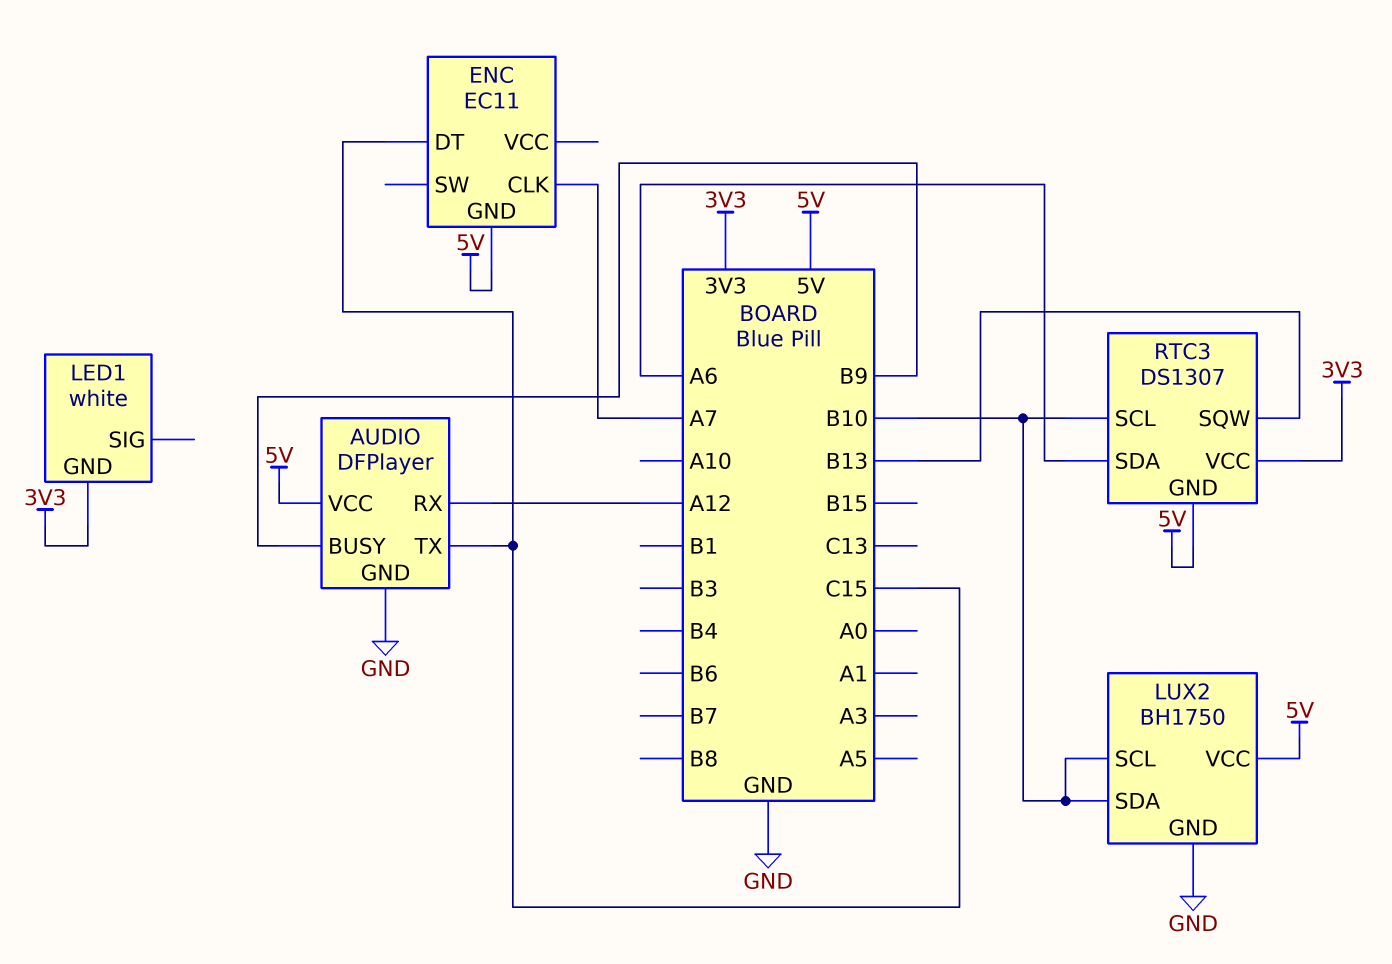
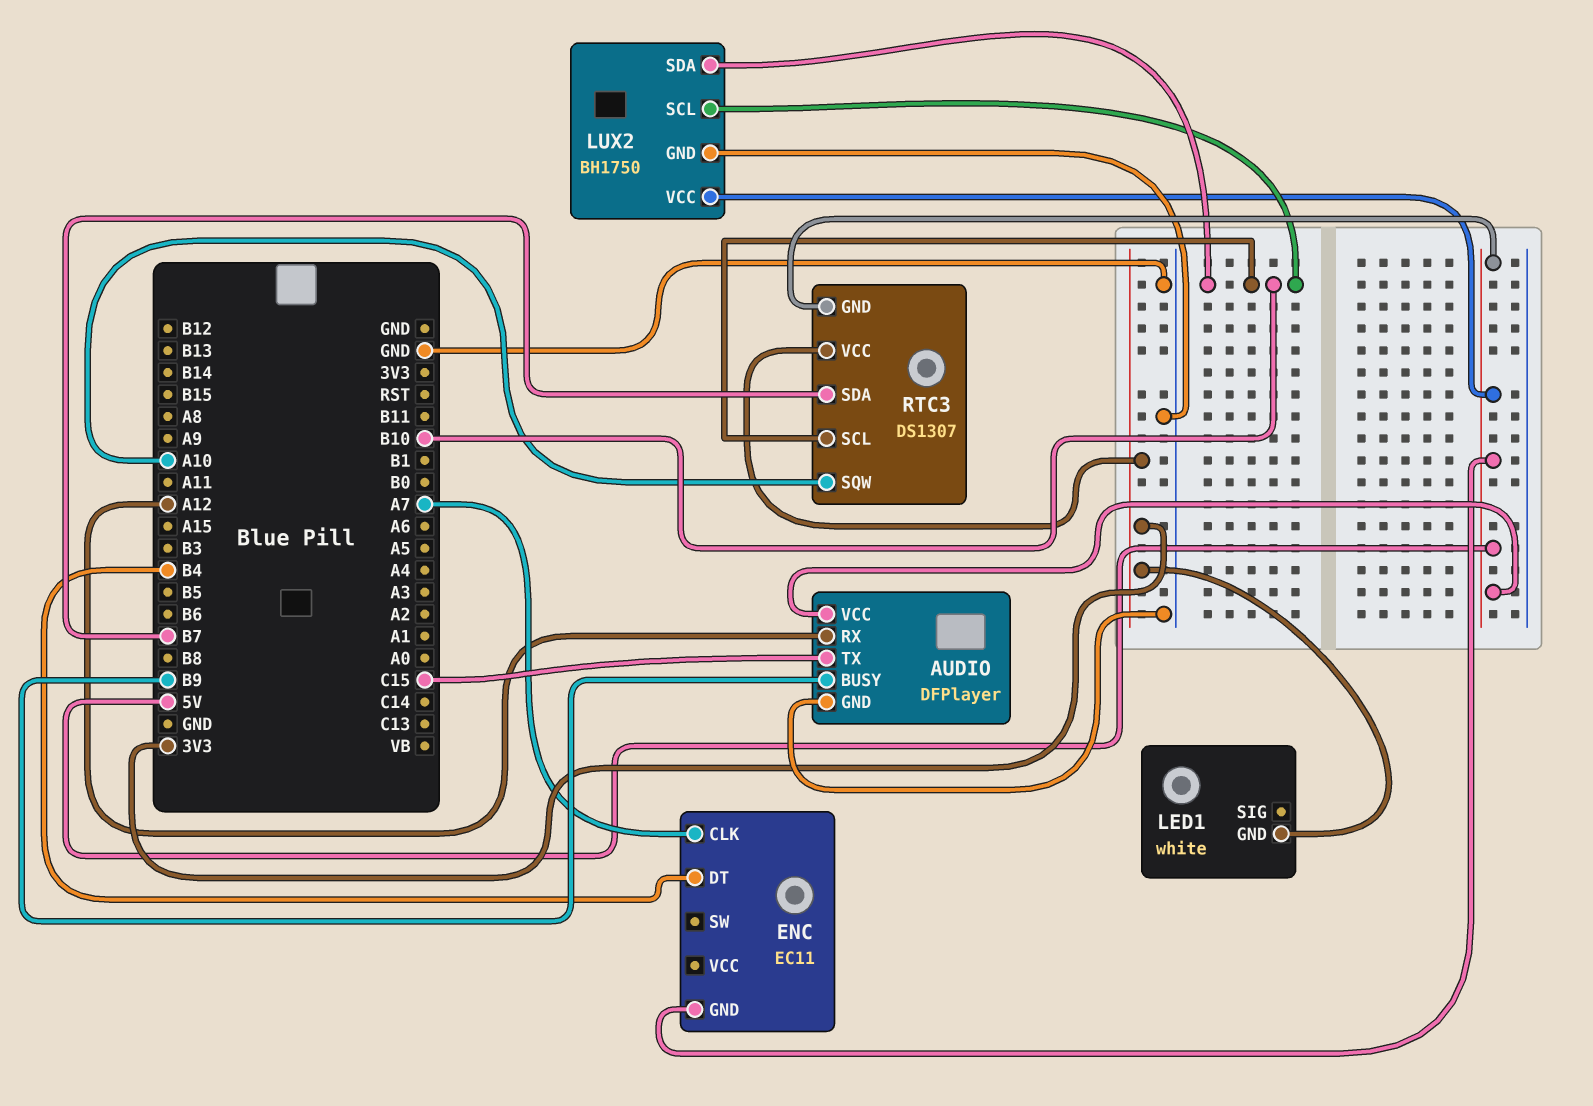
ENC pin DT: C15 -> B4
RTC3 pin SDA: A6 -> B7
RTC3 pin SQW: B13 -> A10

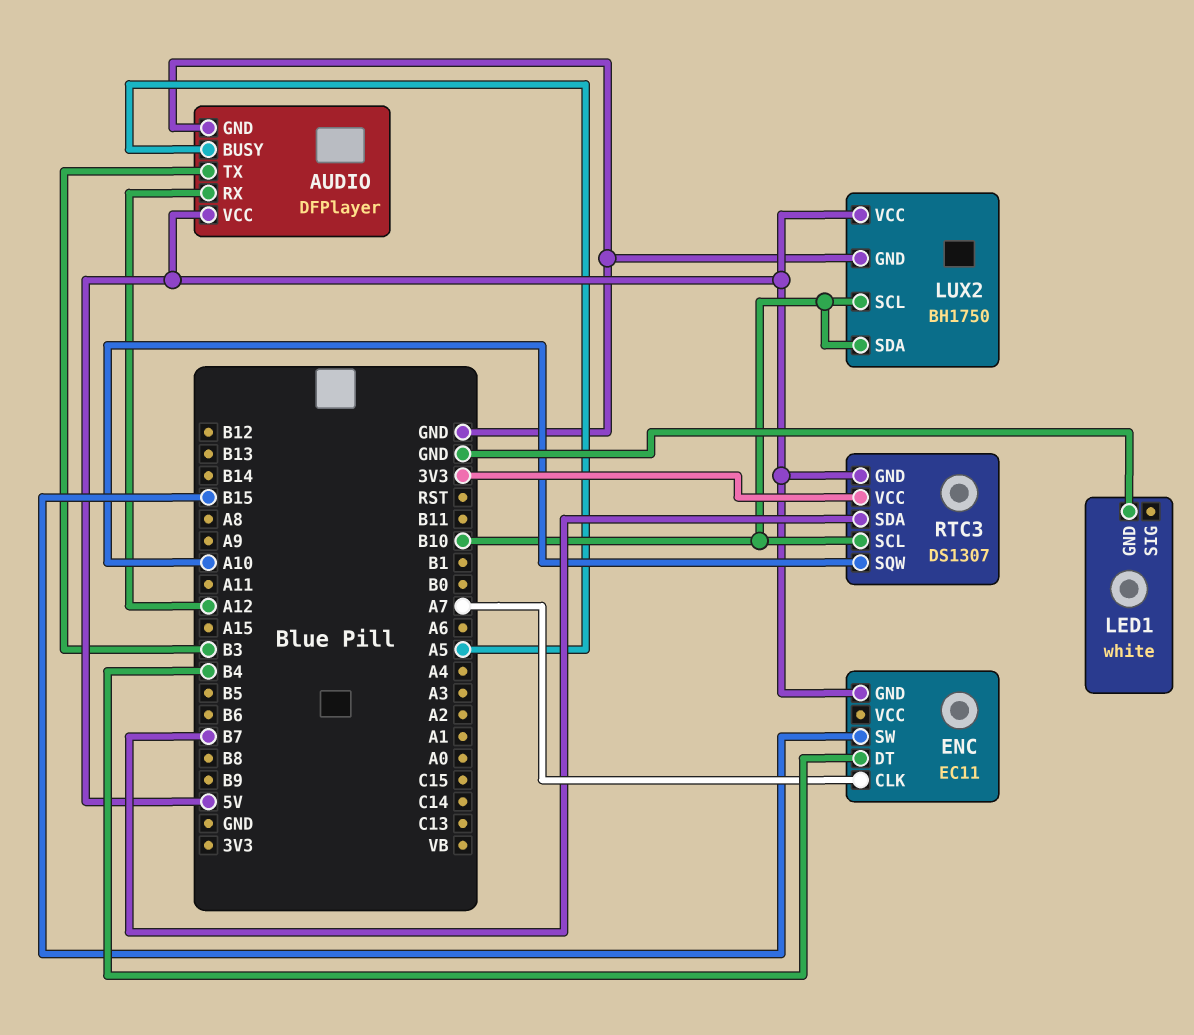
AUDIO pin BUSY: B9 -> A5
AUDIO pin TX: C15 -> B3
ENC pin SW: none -> B15
LED1 pin GND: 3V3 -> GND

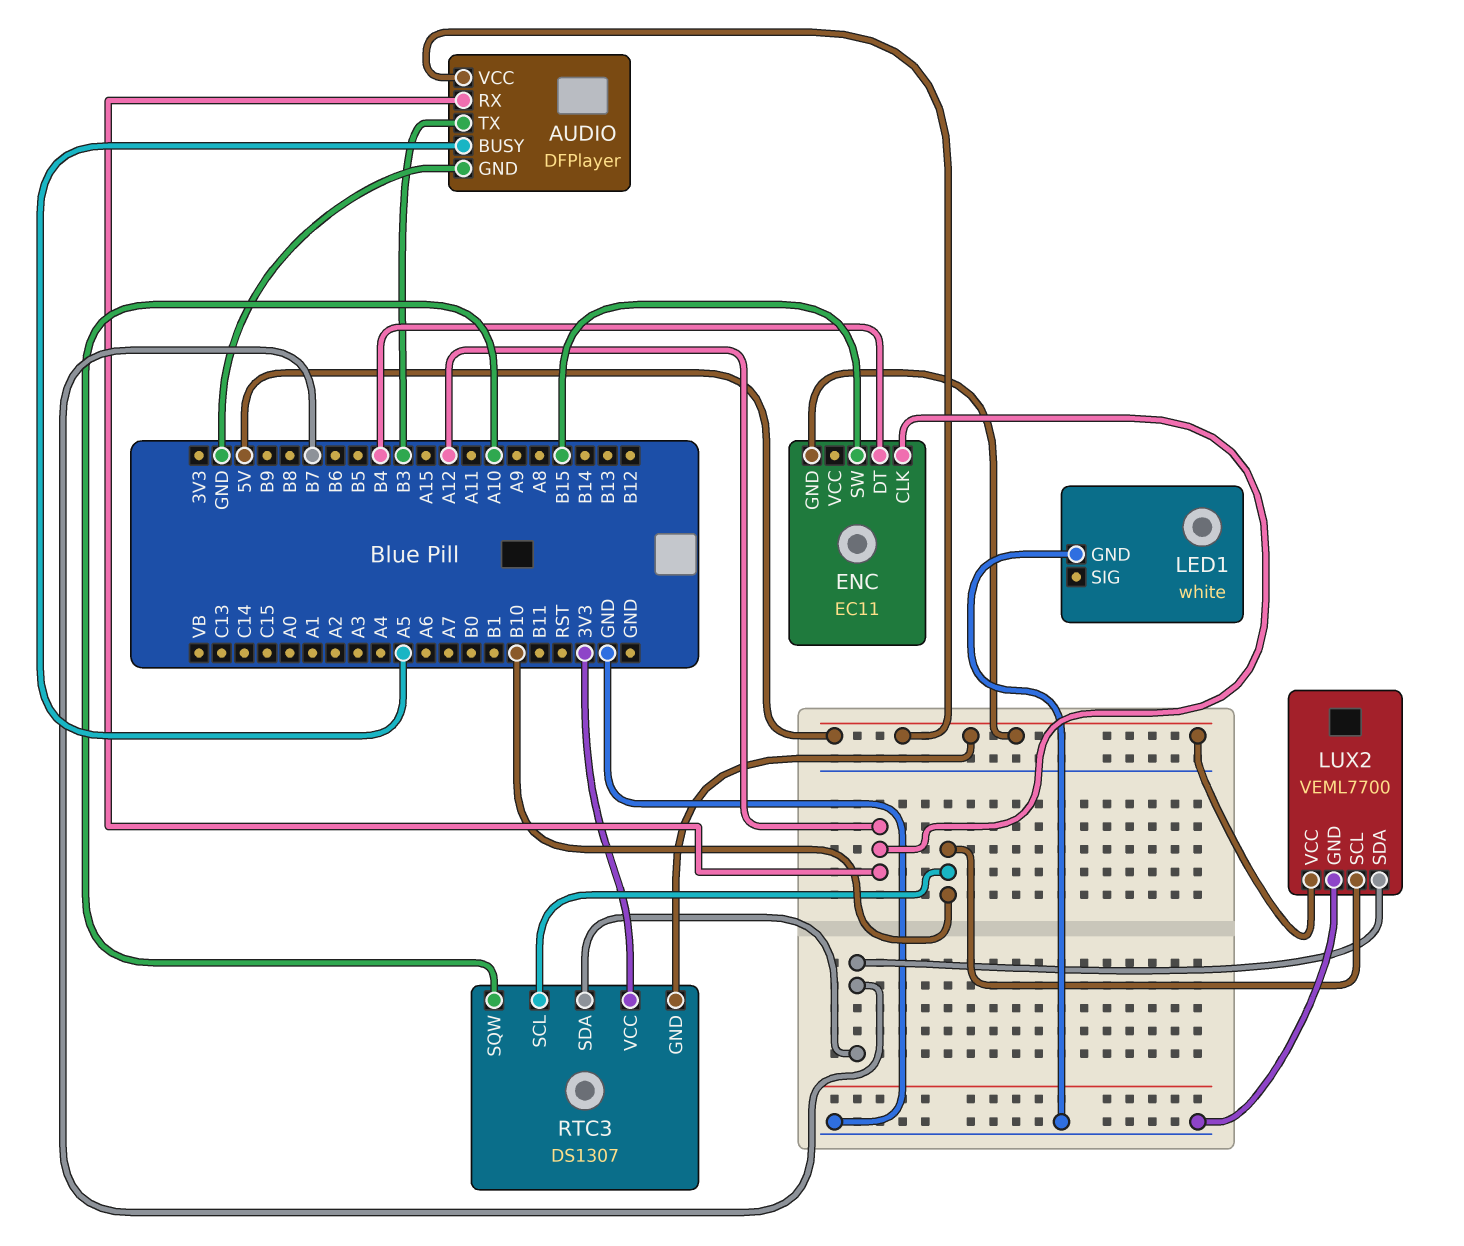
ENC pin CLK: A7 -> A12
LUX2: BH1750 -> VEML7700
LUX2 pin SDA: B10 -> B7

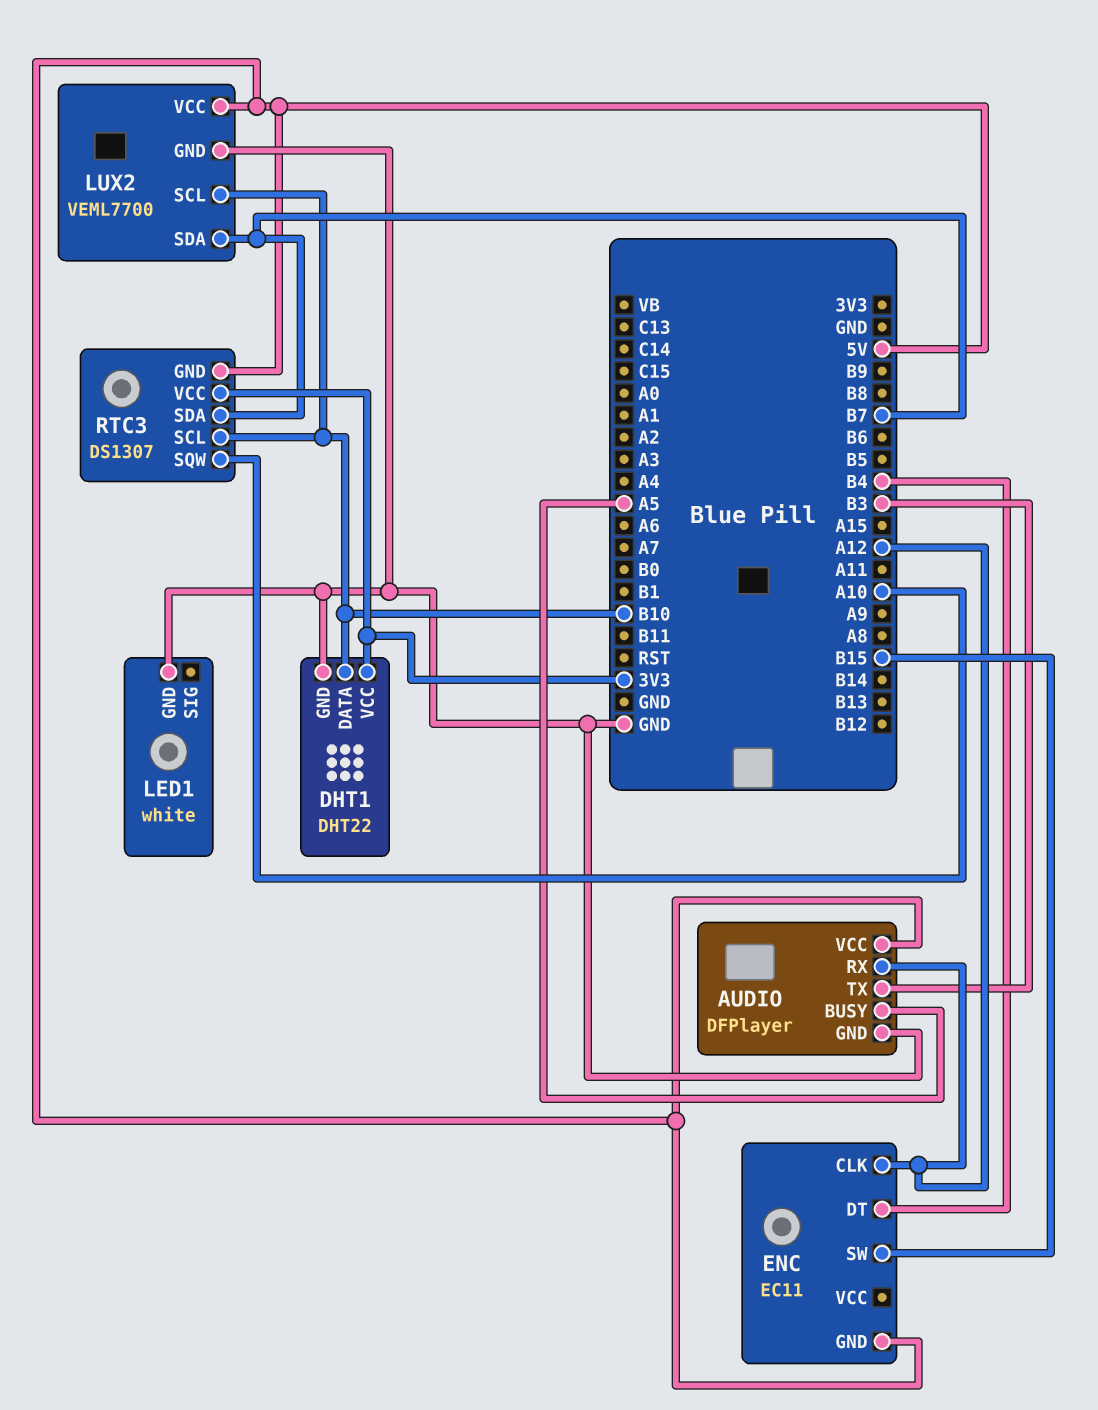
DHT1: none -> DHT22
DHT1 pin DATA: none -> B10
DHT1 pin GND: none -> GND
DHT1 pin VCC: none -> 3V3

